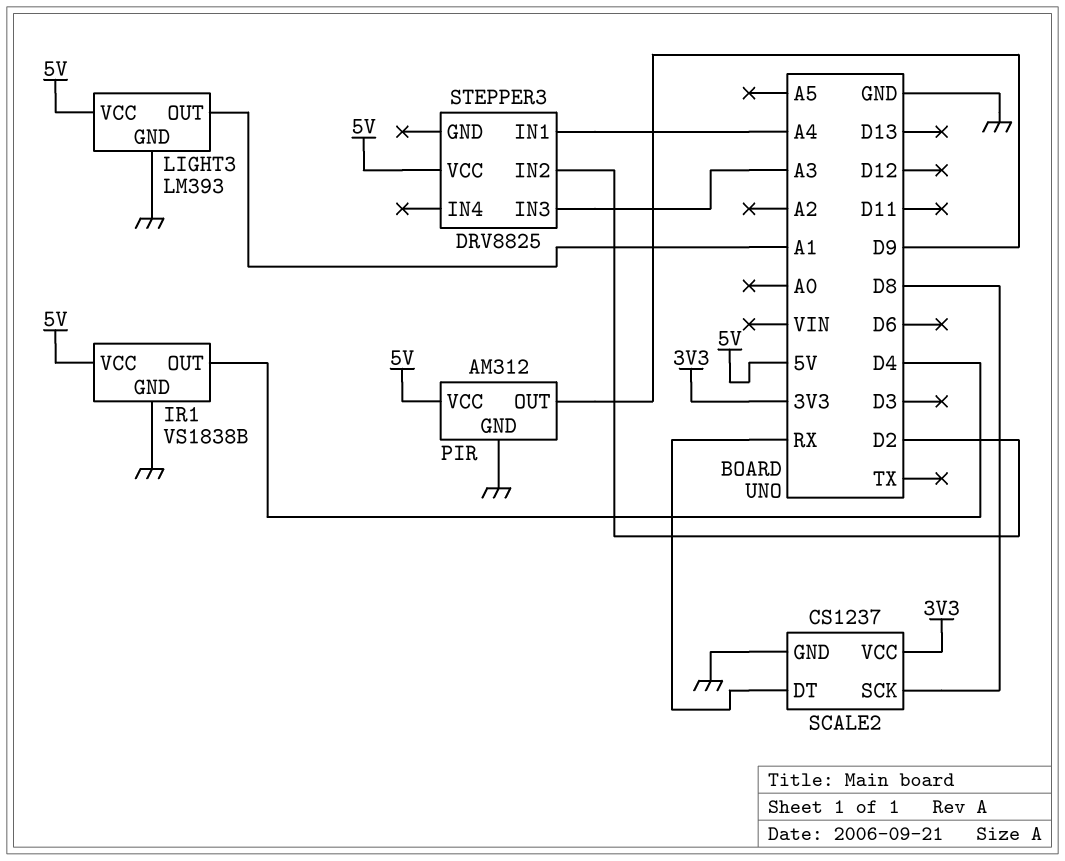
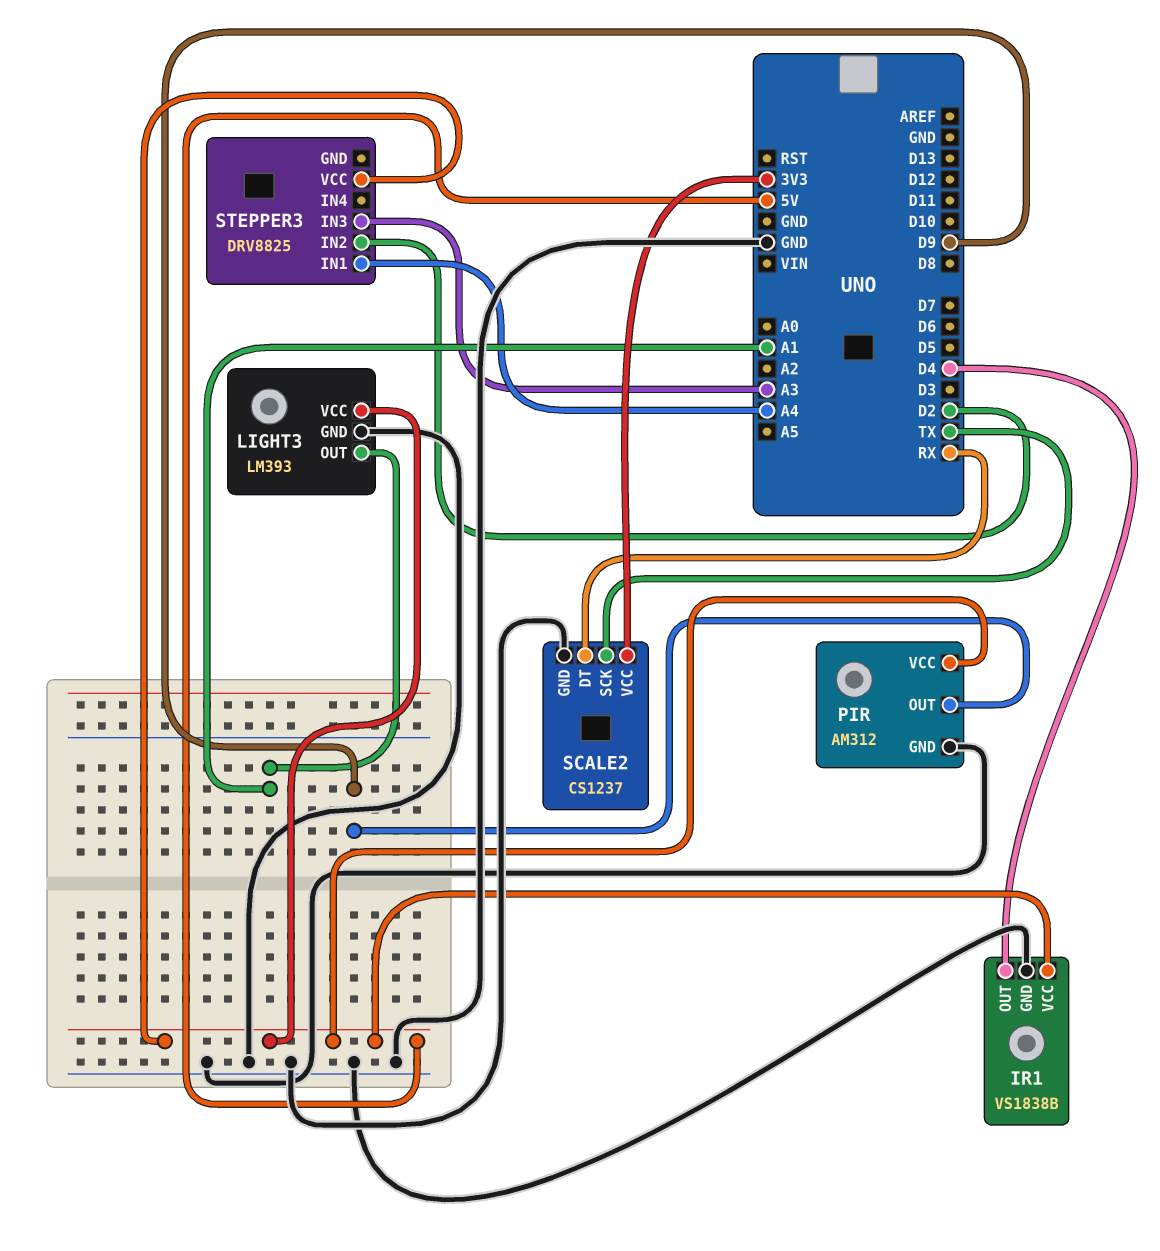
SCALE2 pin SCK: D8 -> TX

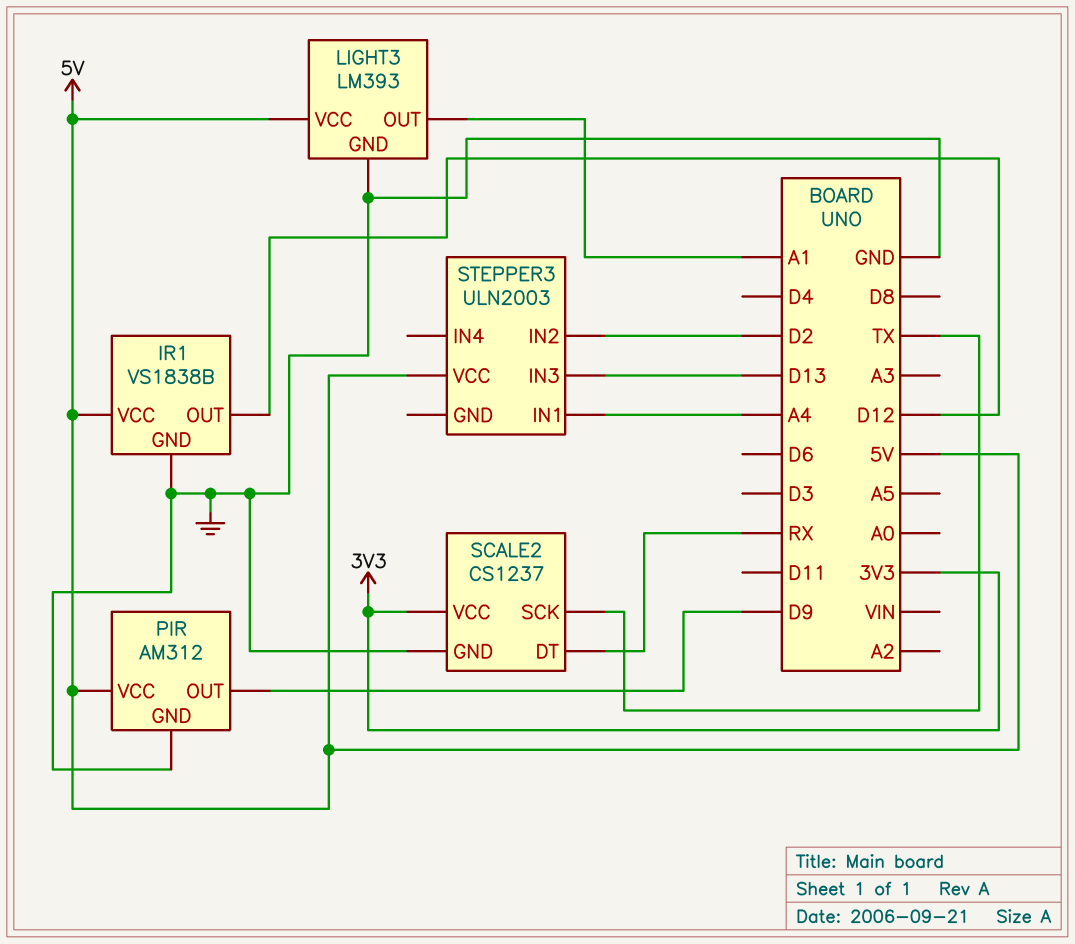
IR1 pin OUT: D4 -> D12
STEPPER3: DRV8825 -> ULN2003
STEPPER3 pin IN3: A3 -> D13

